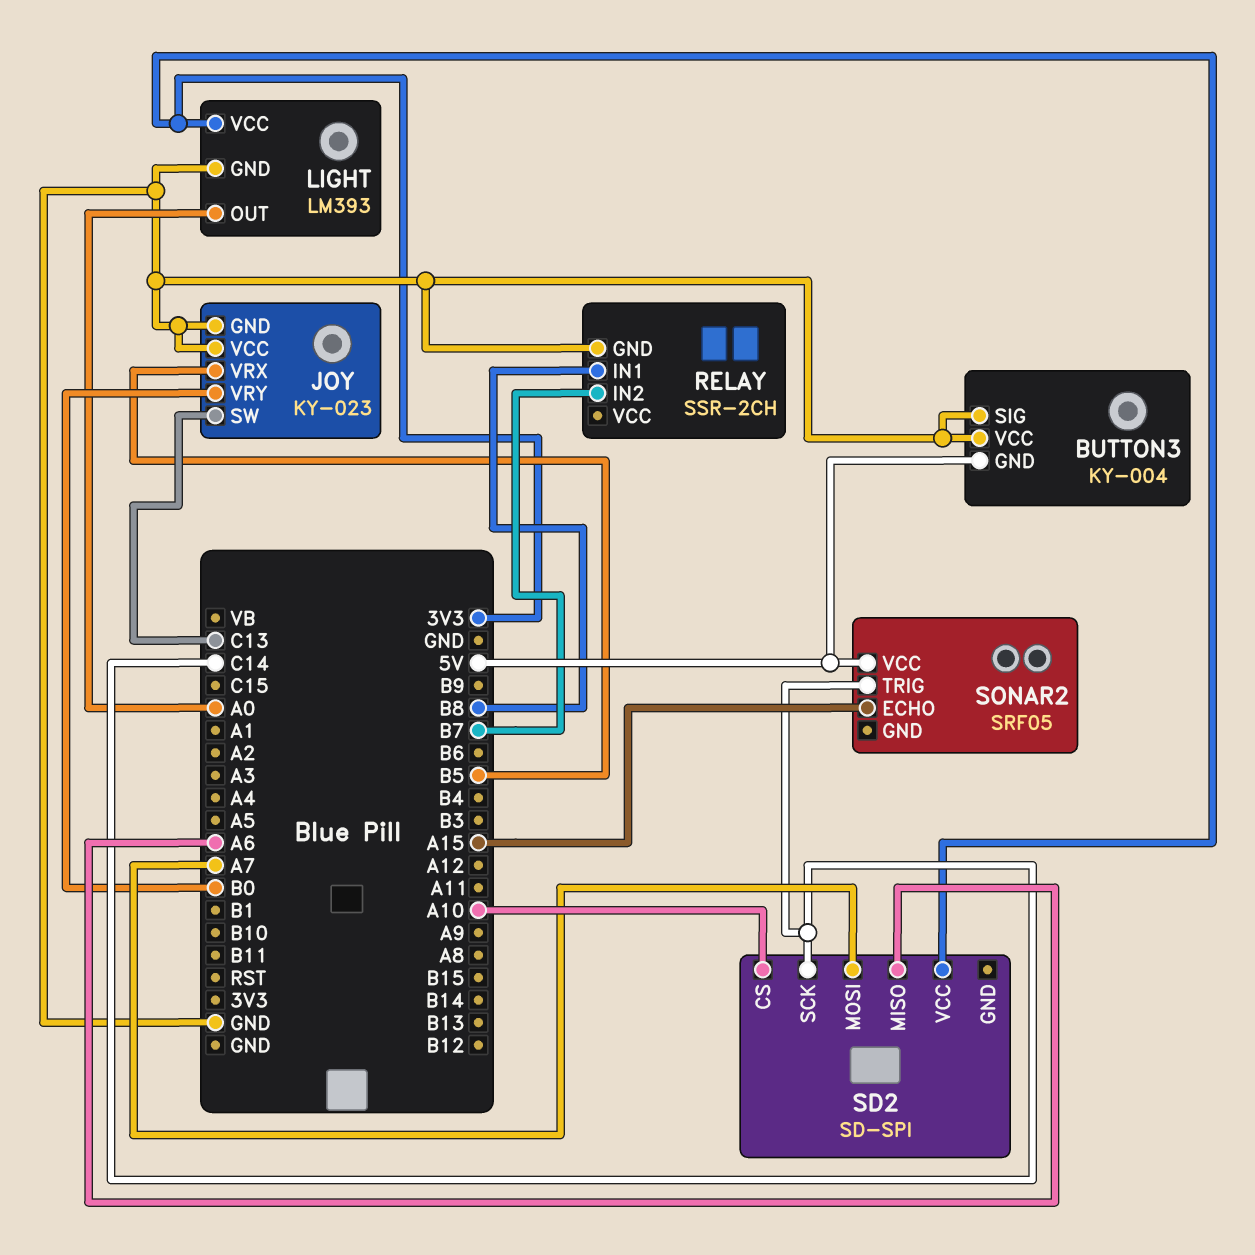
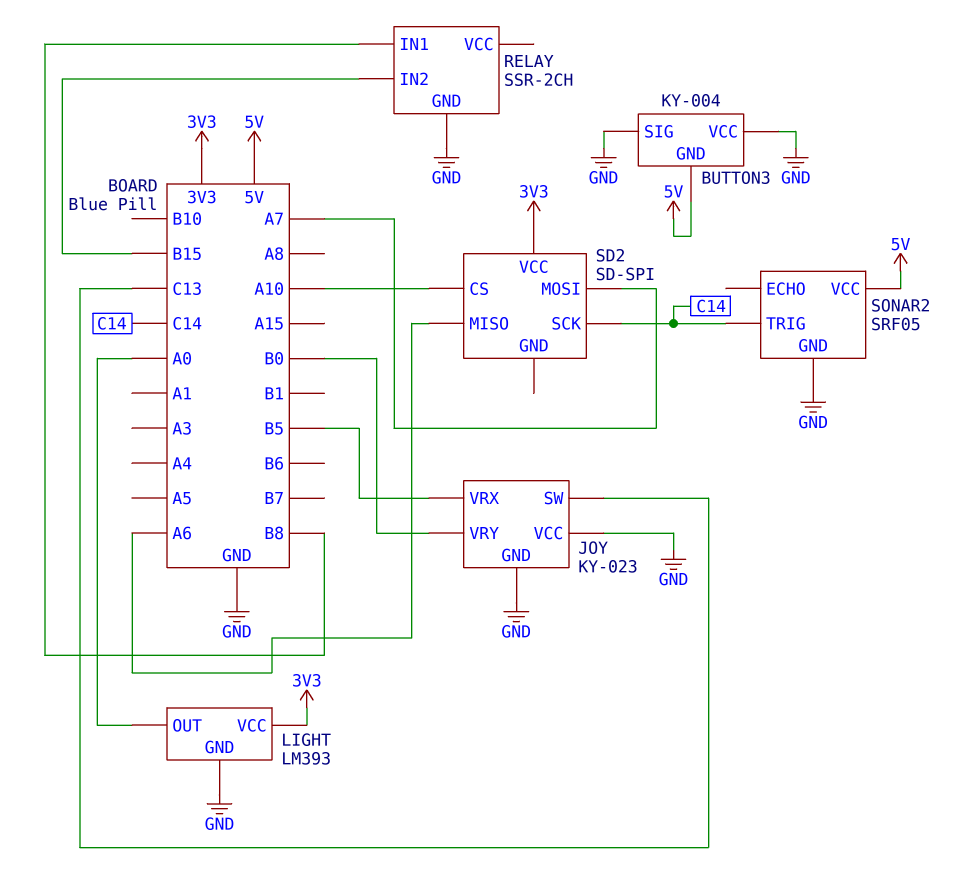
RELAY pin IN2: B7 -> B15
SONAR2 pin ECHO: A15 -> none
SONAR2 pin GND: none -> GND

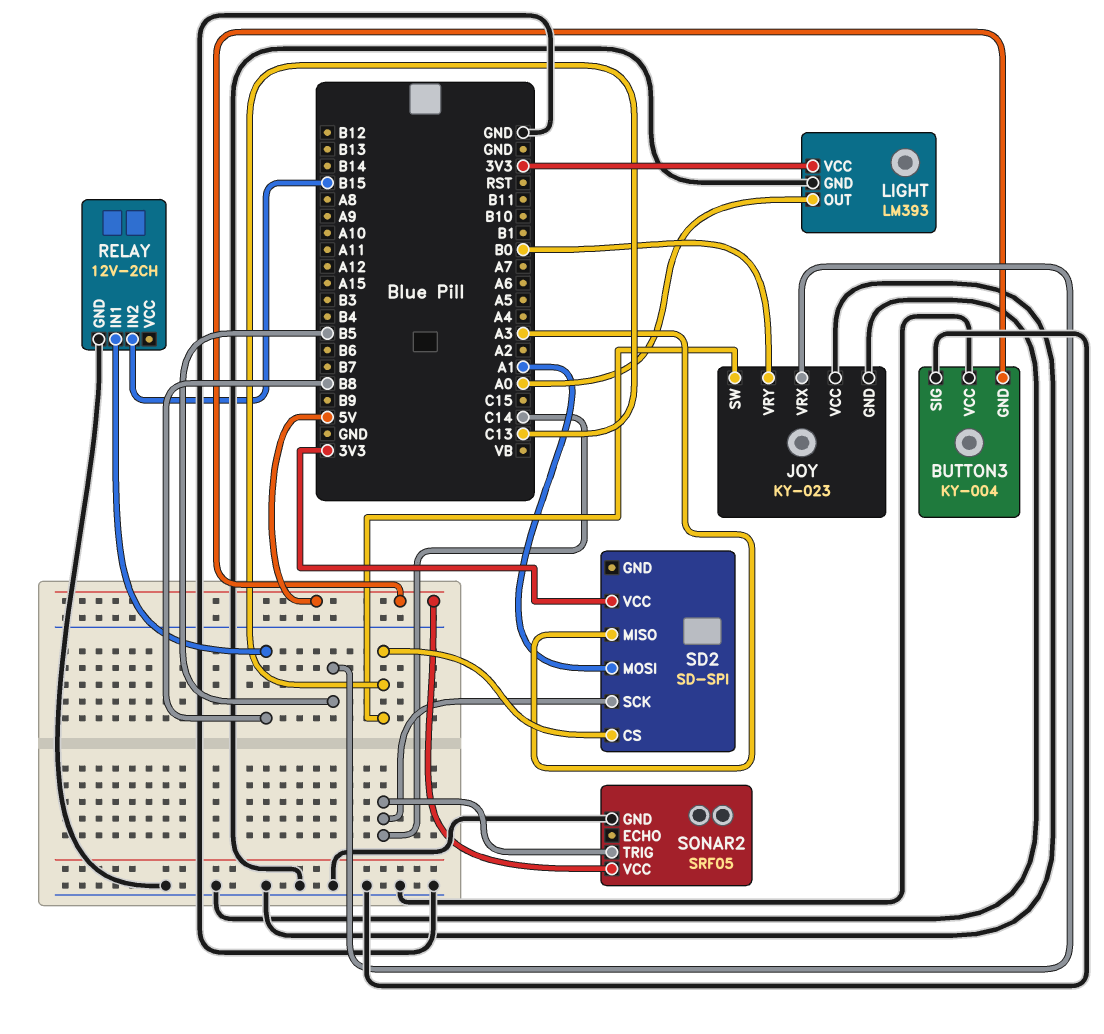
RELAY: SSR-2CH -> 12V-2CH
SD2 pin CS: A10 -> C13
SD2 pin MISO: A6 -> A3
SD2 pin MOSI: A7 -> A1

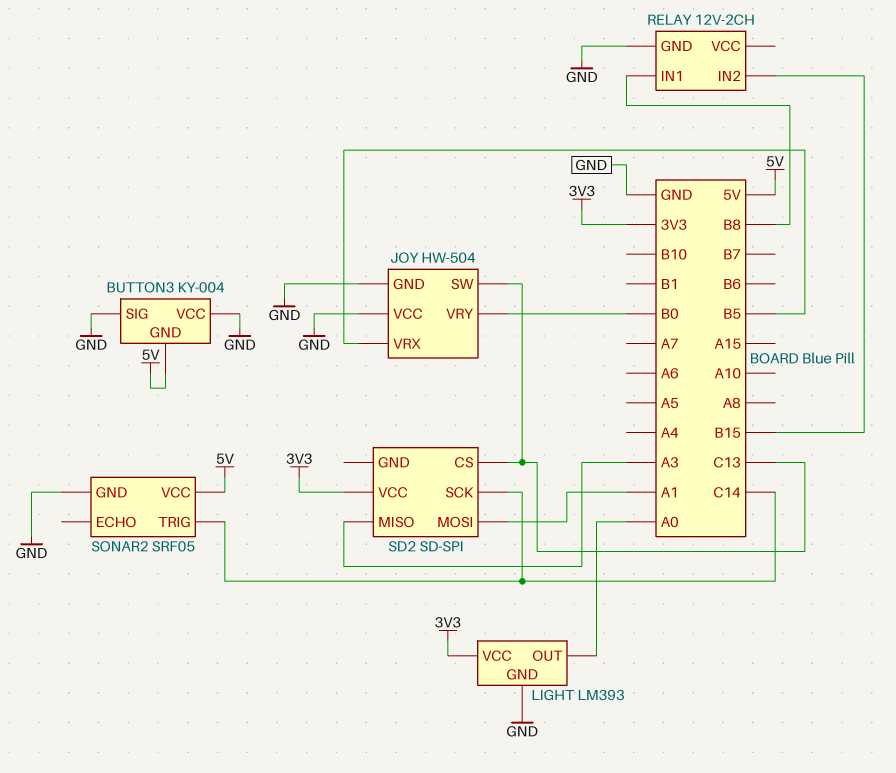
JOY: KY-023 -> HW-504

